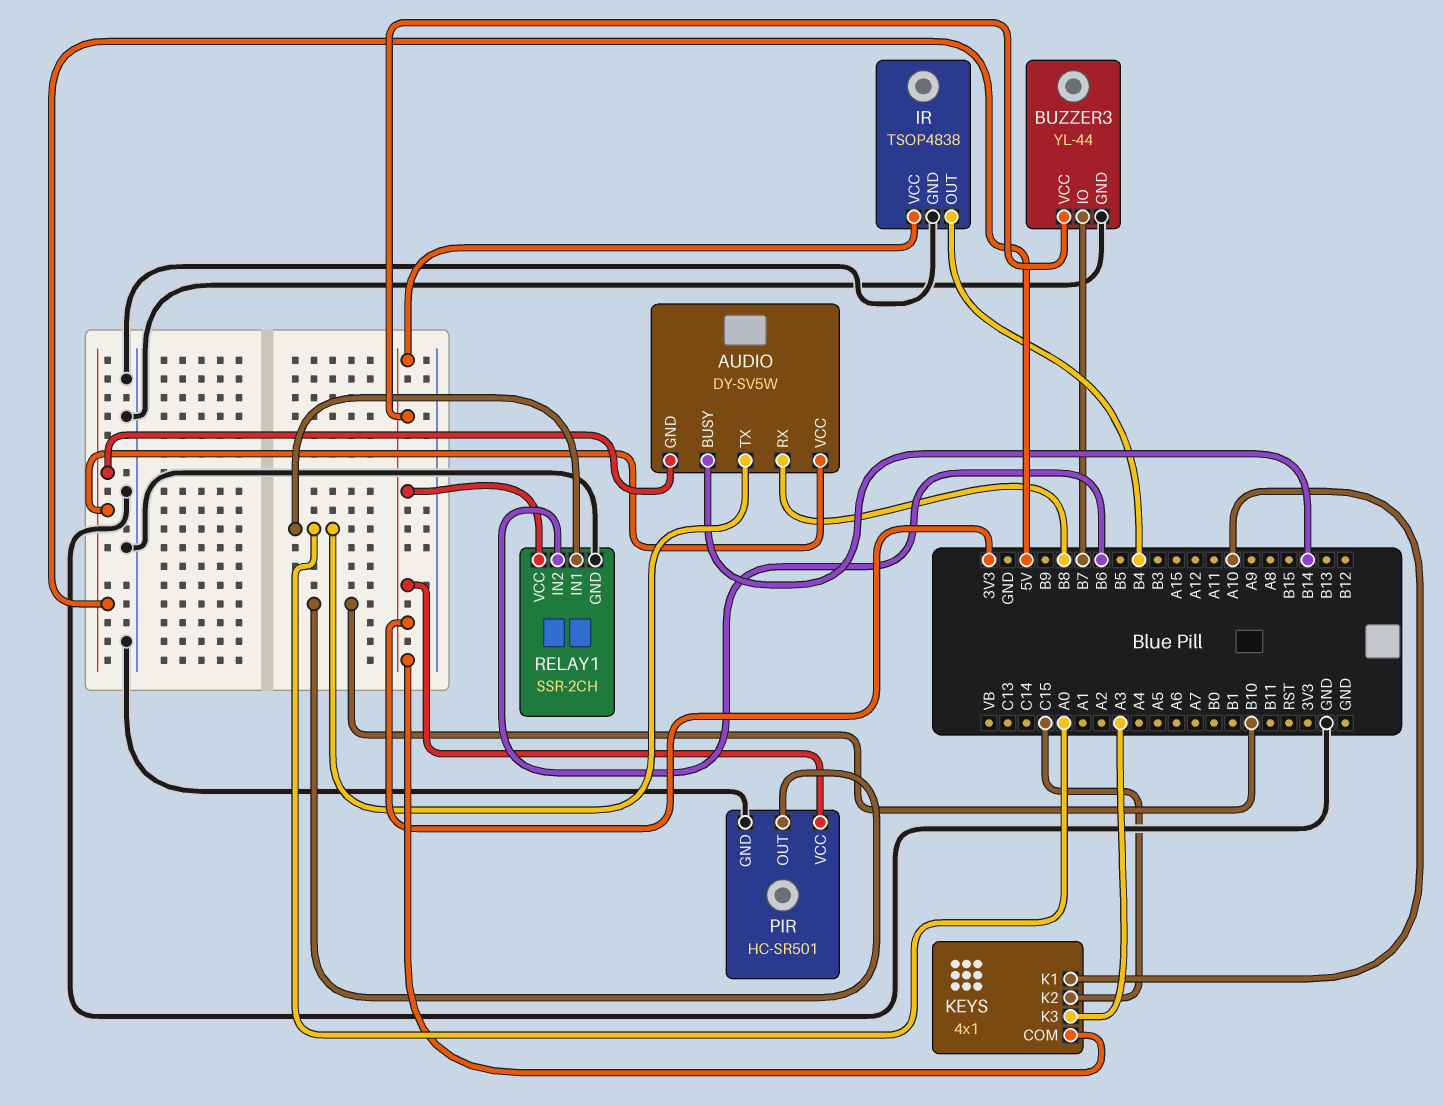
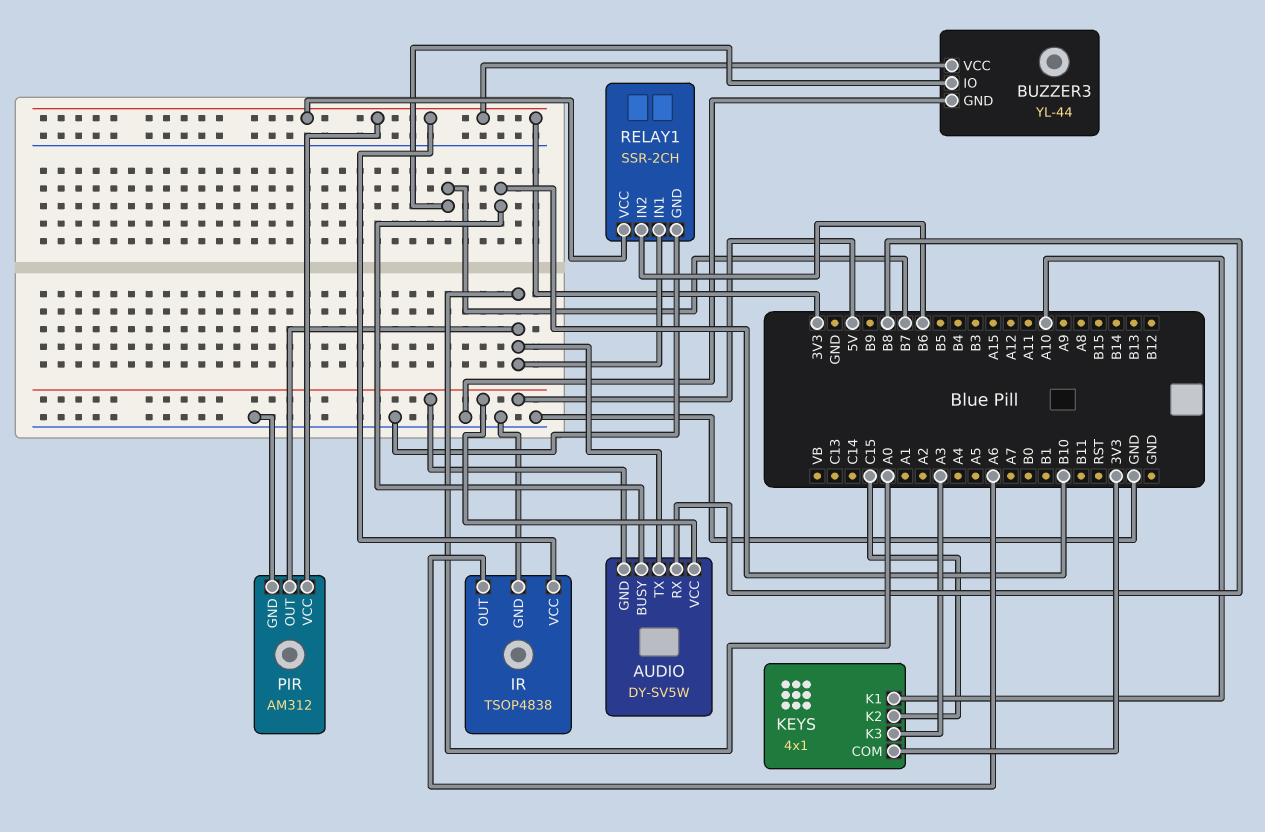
AUDIO pin BUSY: B14 -> B10
IR pin OUT: B4 -> A6
PIR: HC-SR501 -> AM312
PIR pin OUT: B10 -> A0

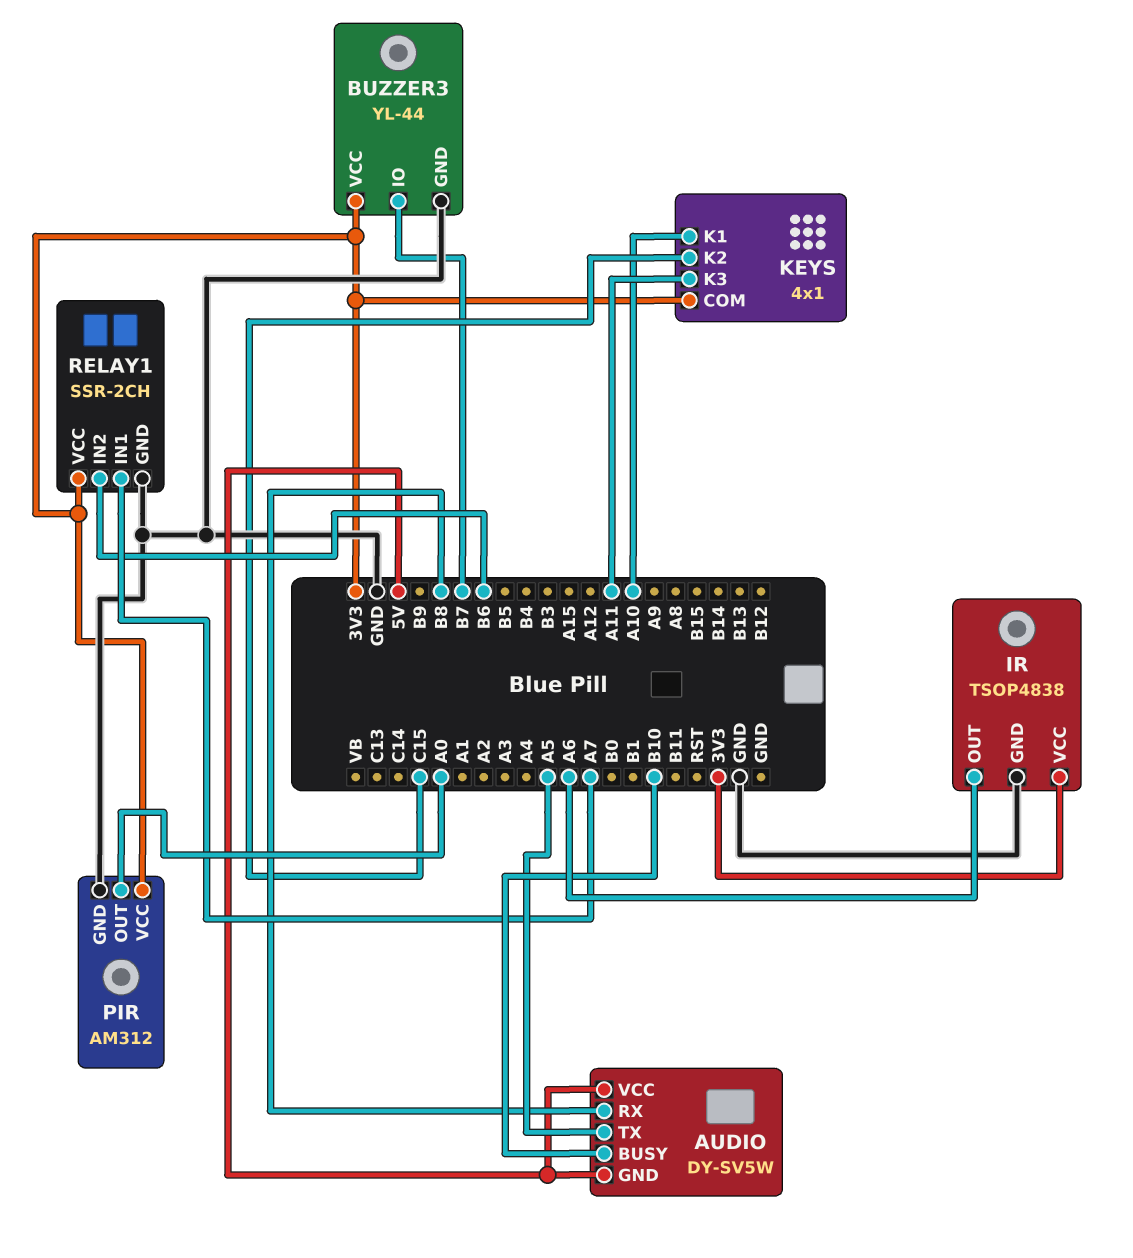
AUDIO pin TX: A0 -> A5
KEYS pin K3: A3 -> A11
RELAY1 pin IN1: A0 -> A7

